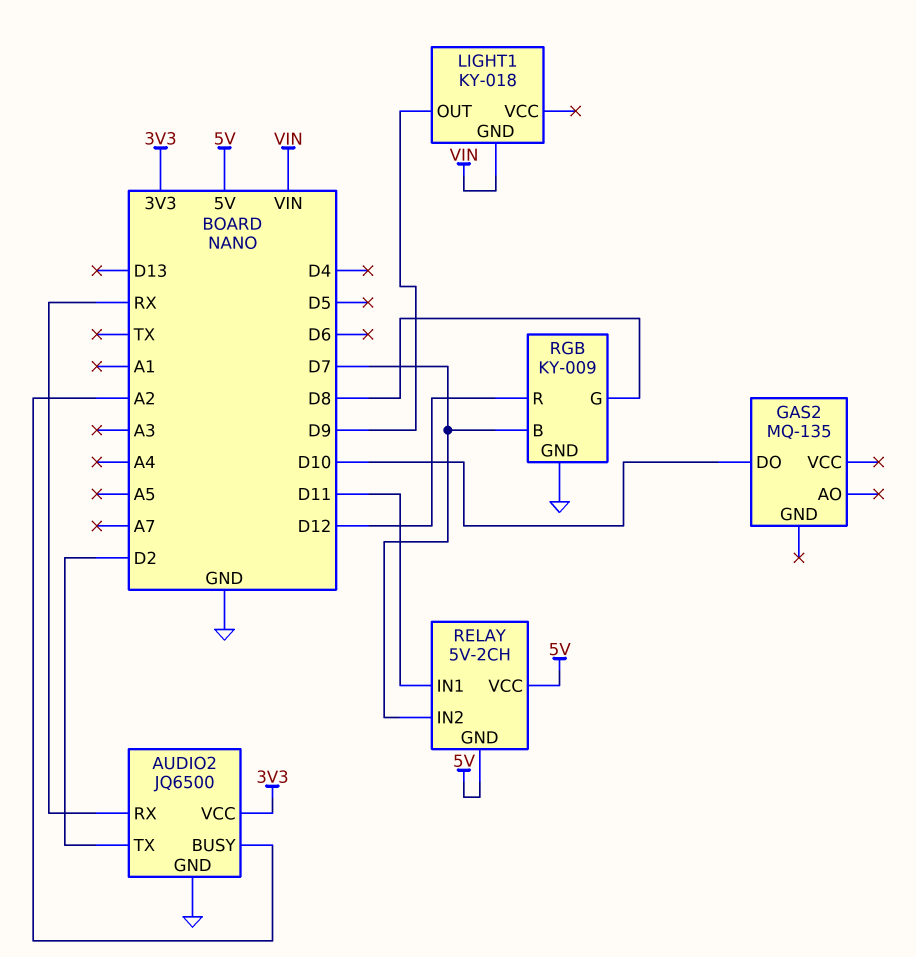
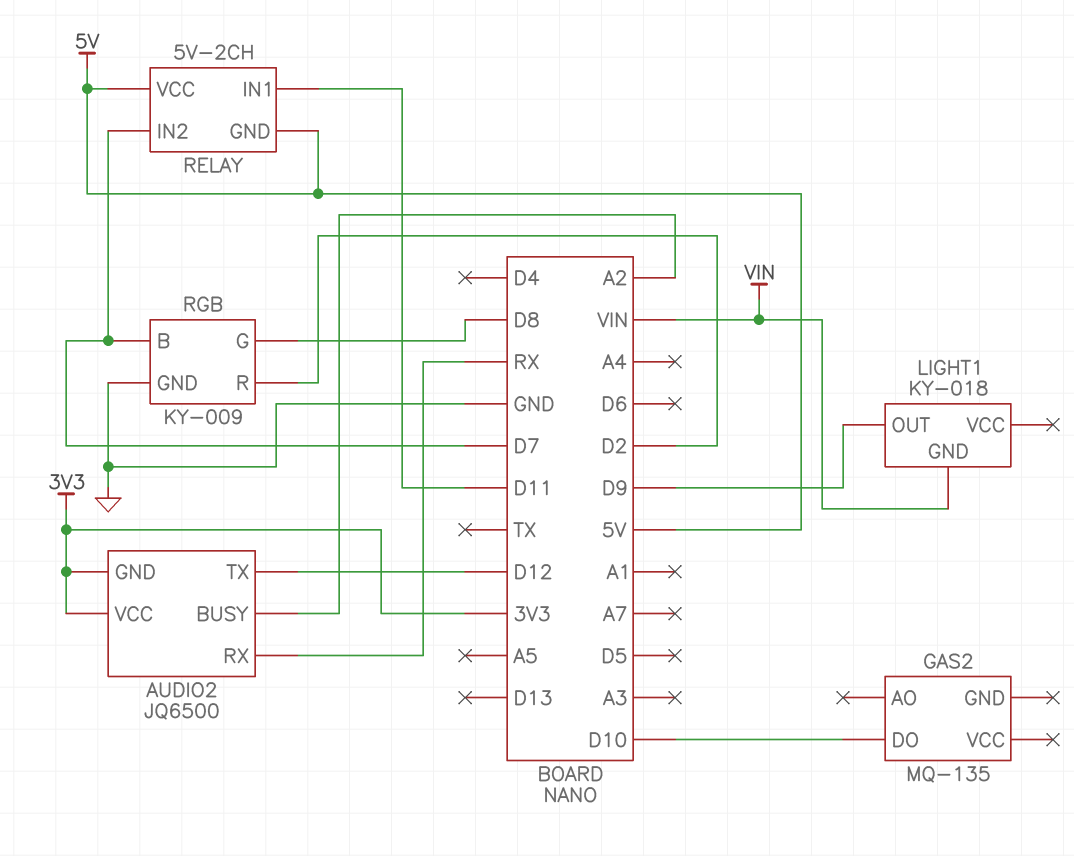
AUDIO2 pin GND: GND -> 3V3
AUDIO2 pin TX: D2 -> D12
RGB pin R: D12 -> D2

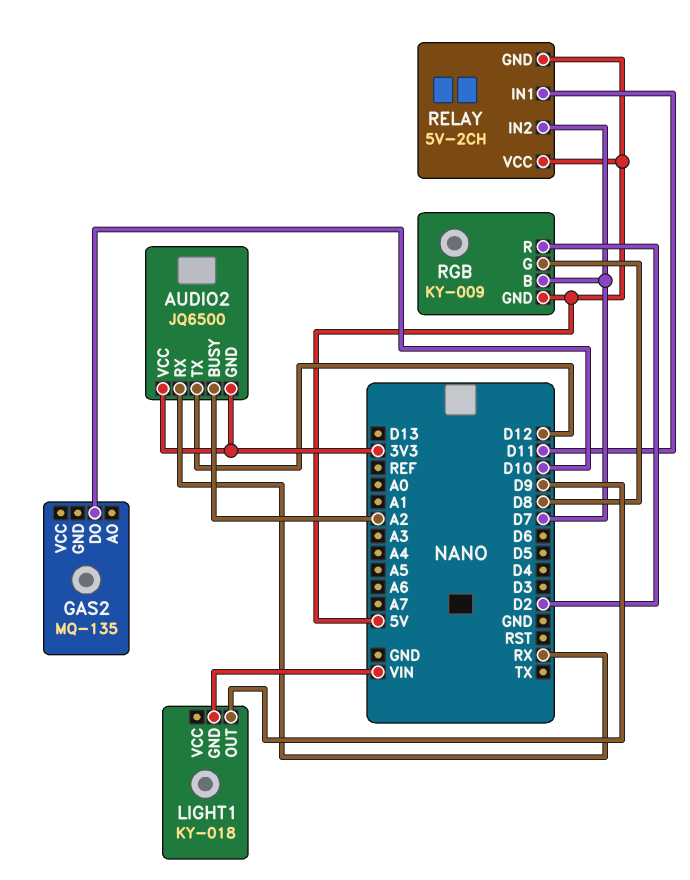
RGB pin GND: GND -> 5V

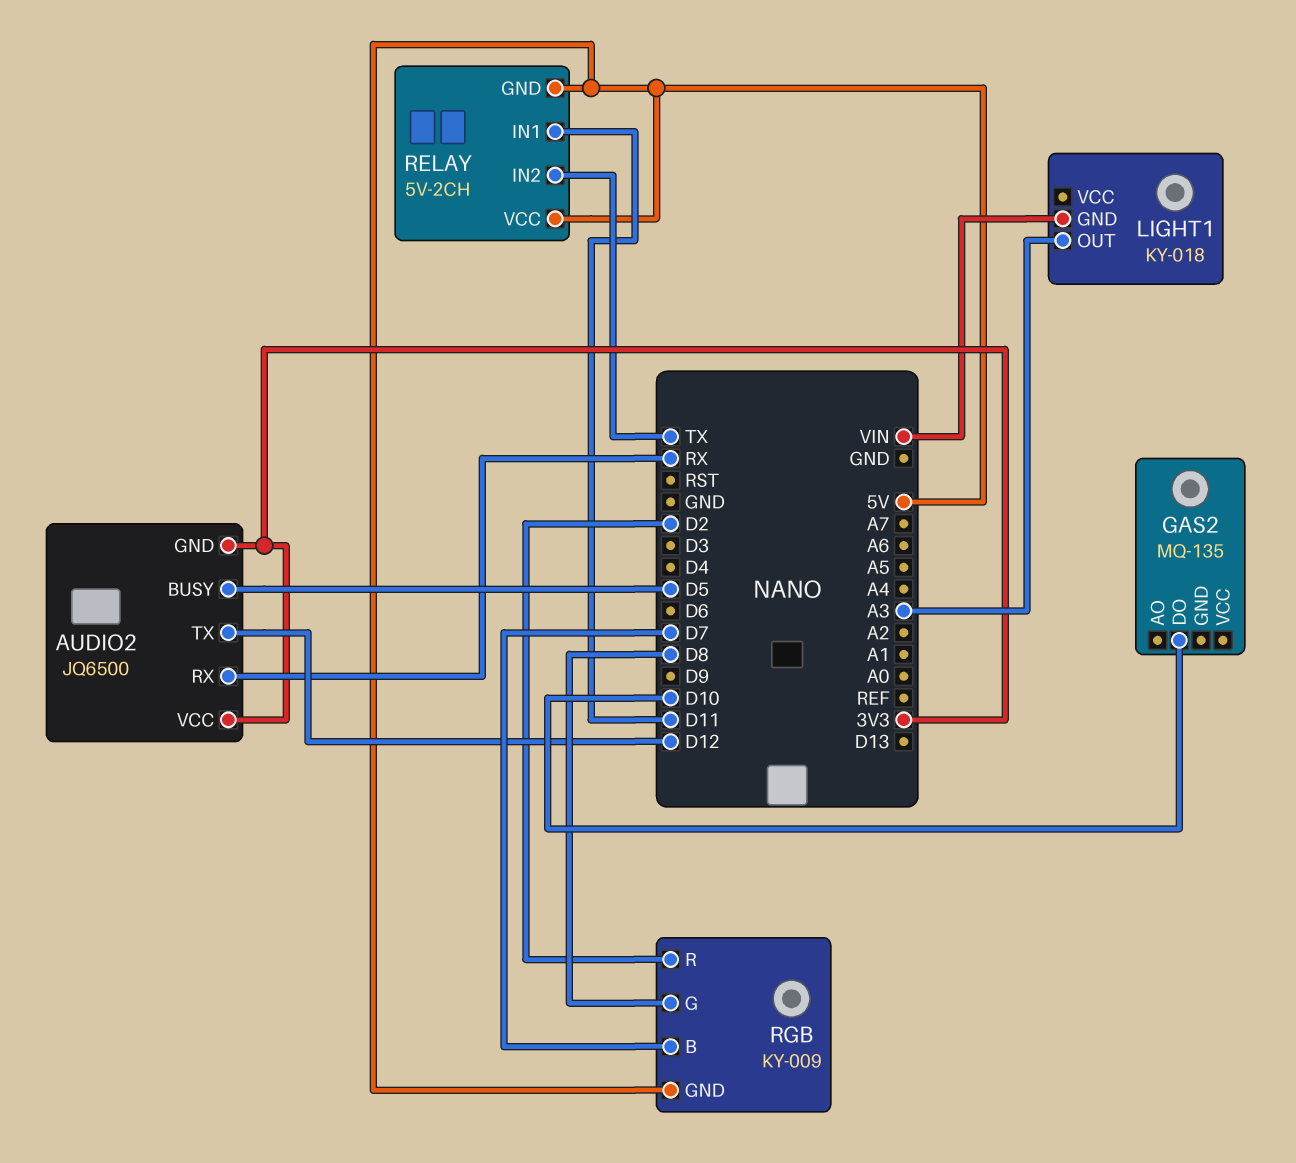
AUDIO2 pin BUSY: A2 -> D5
LIGHT1 pin OUT: D9 -> A3
RELAY pin IN2: D7 -> TX

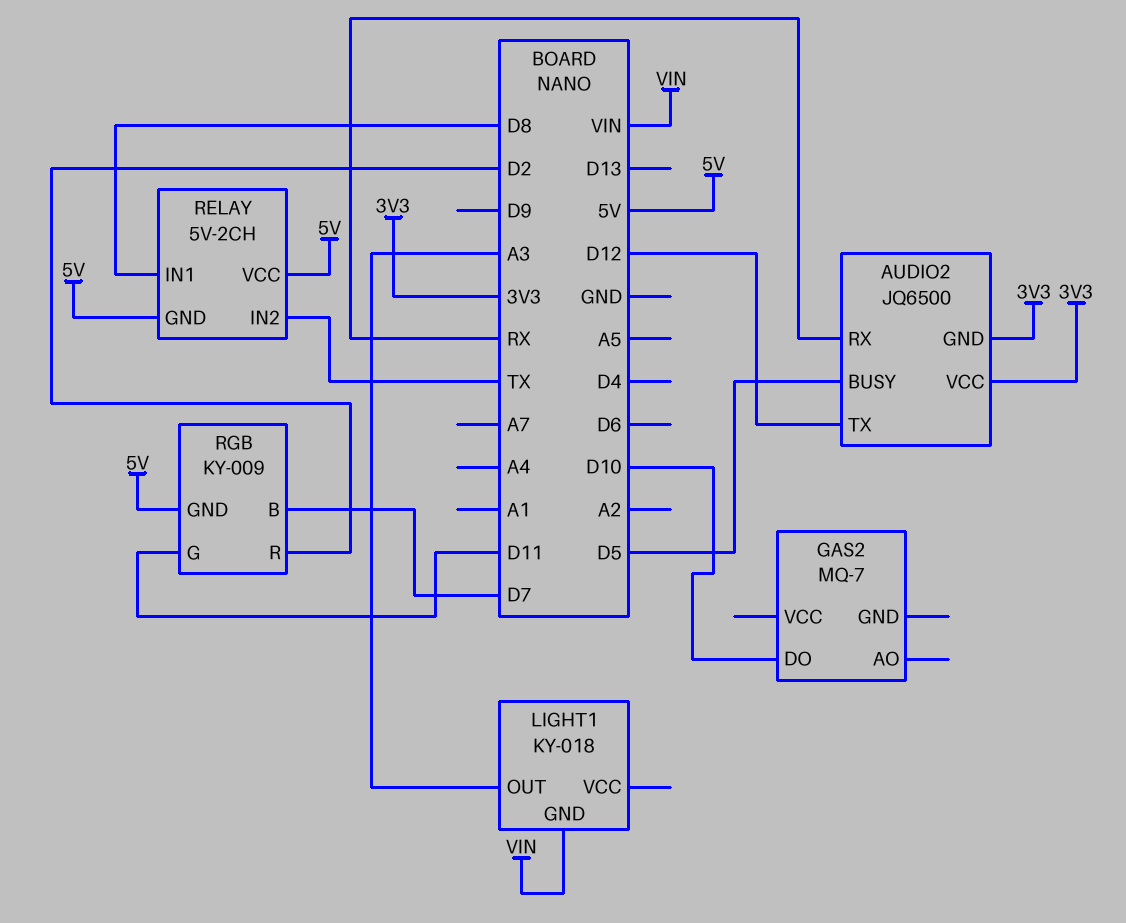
GAS2: MQ-135 -> MQ-7
RELAY pin IN1: D11 -> D8
RGB pin G: D8 -> D11

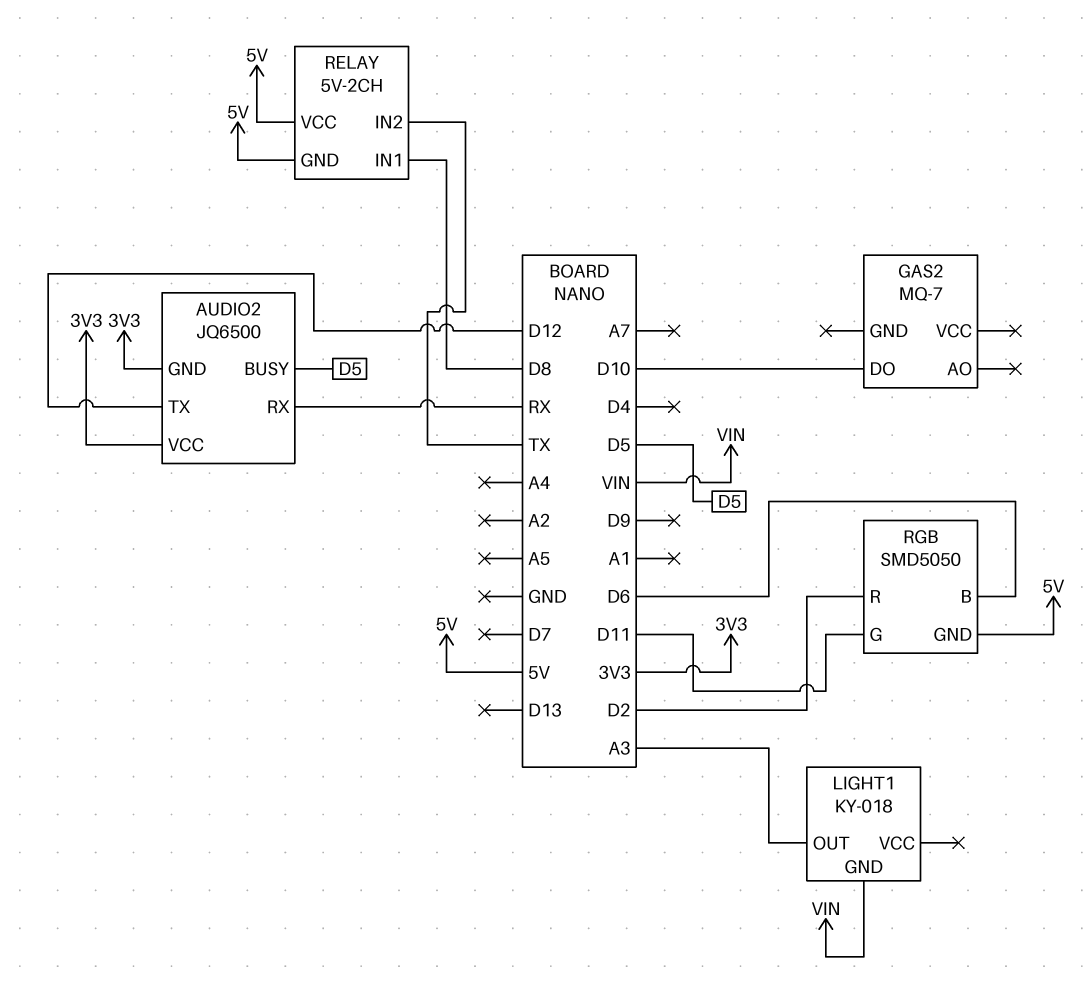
RGB: KY-009 -> SMD5050
RGB pin B: D7 -> D6

